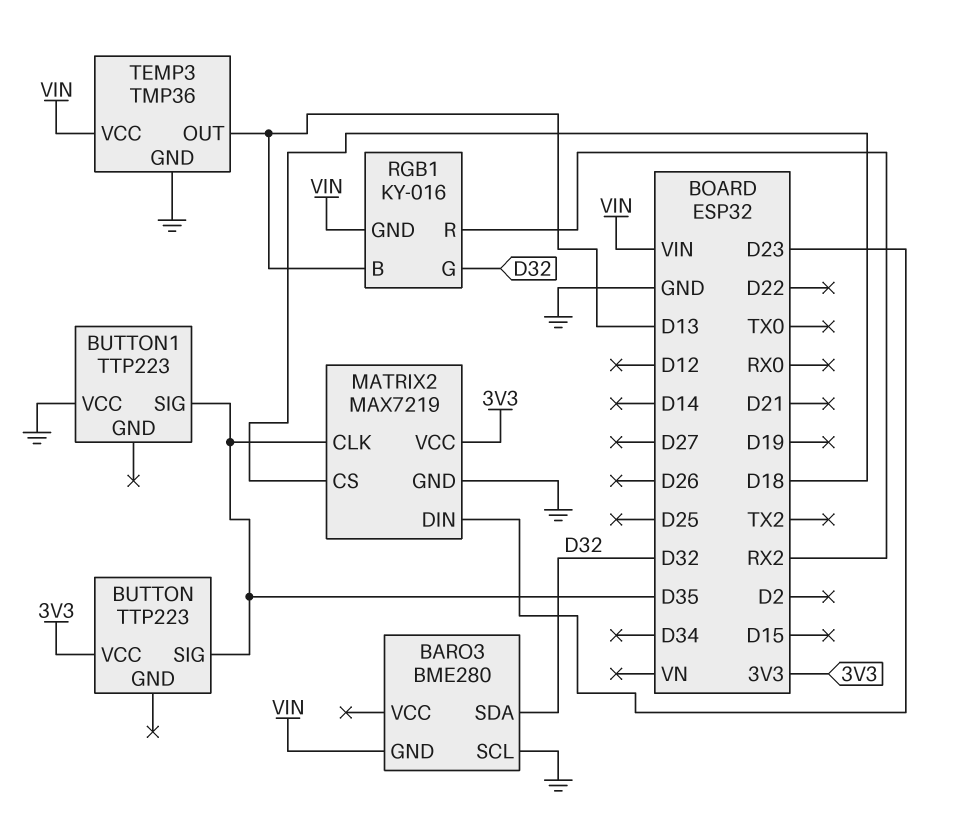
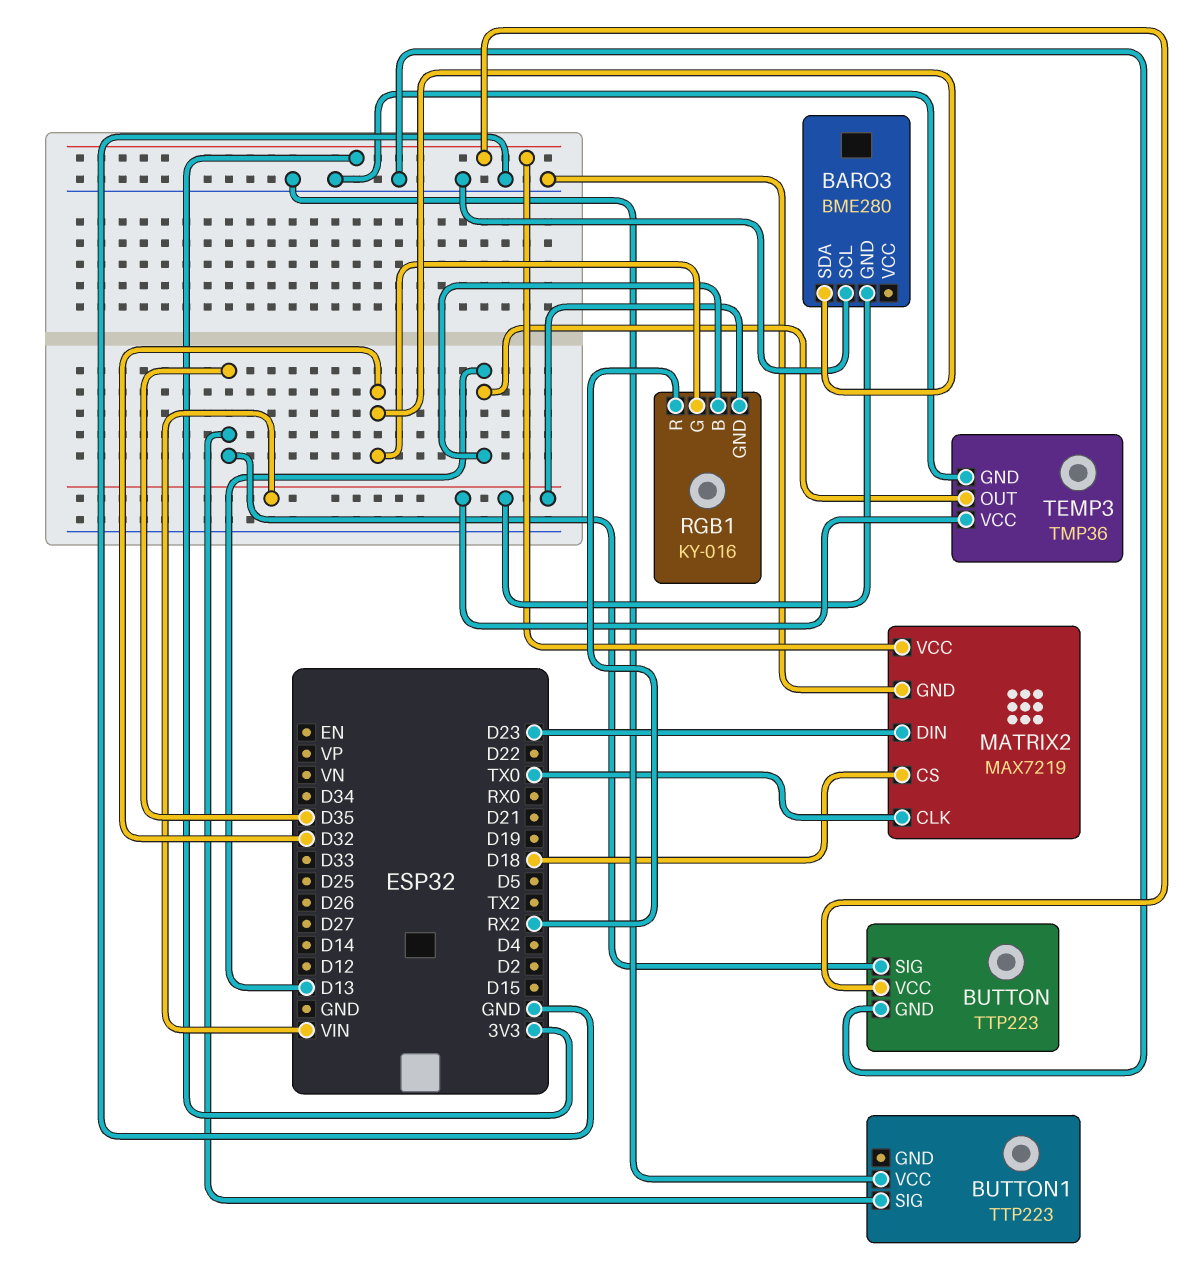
BUTTON pin GND: none -> GND
MATRIX2 pin CLK: D35 -> TX0

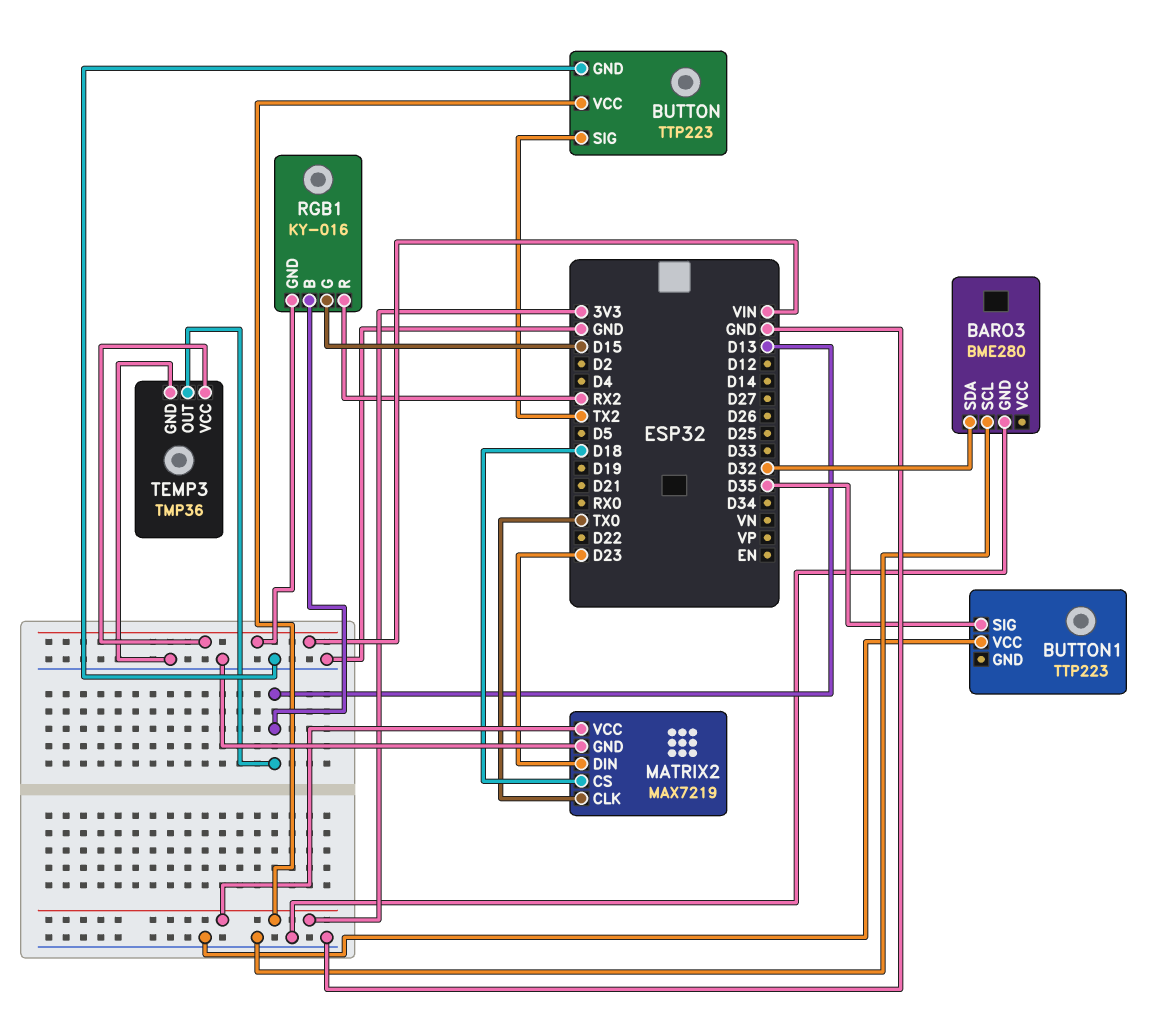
BARO3 pin GND: VIN -> GND
BUTTON pin SIG: D35 -> TX2
RGB1 pin G: D32 -> D15

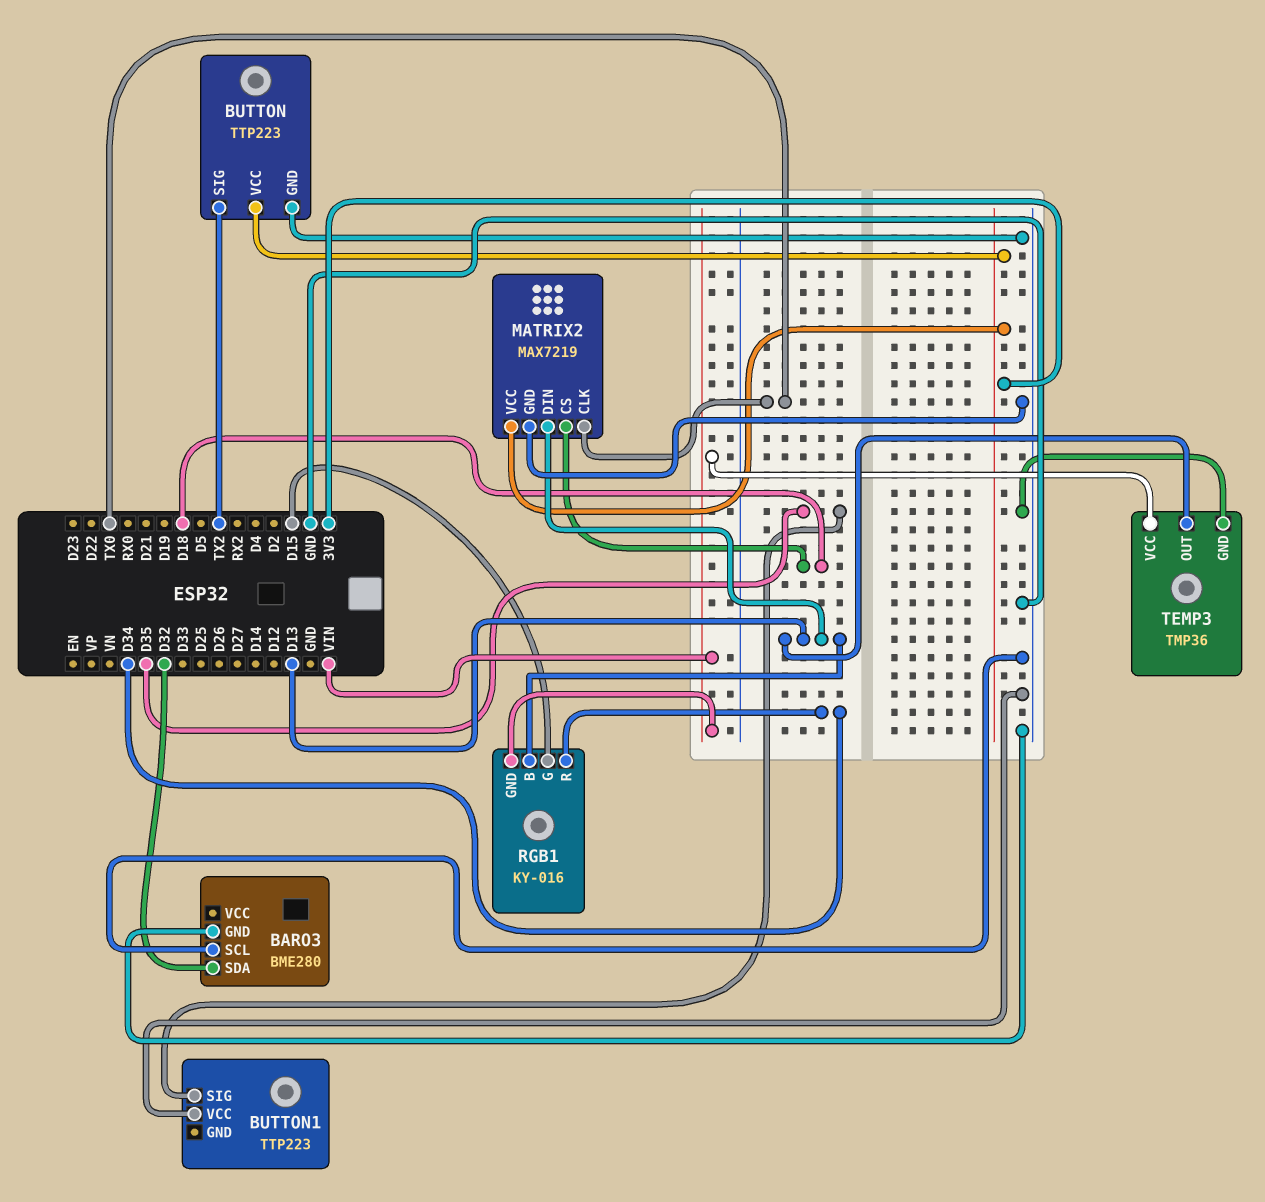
MATRIX2 pin DIN: D23 -> D13
RGB1 pin R: RX2 -> D34

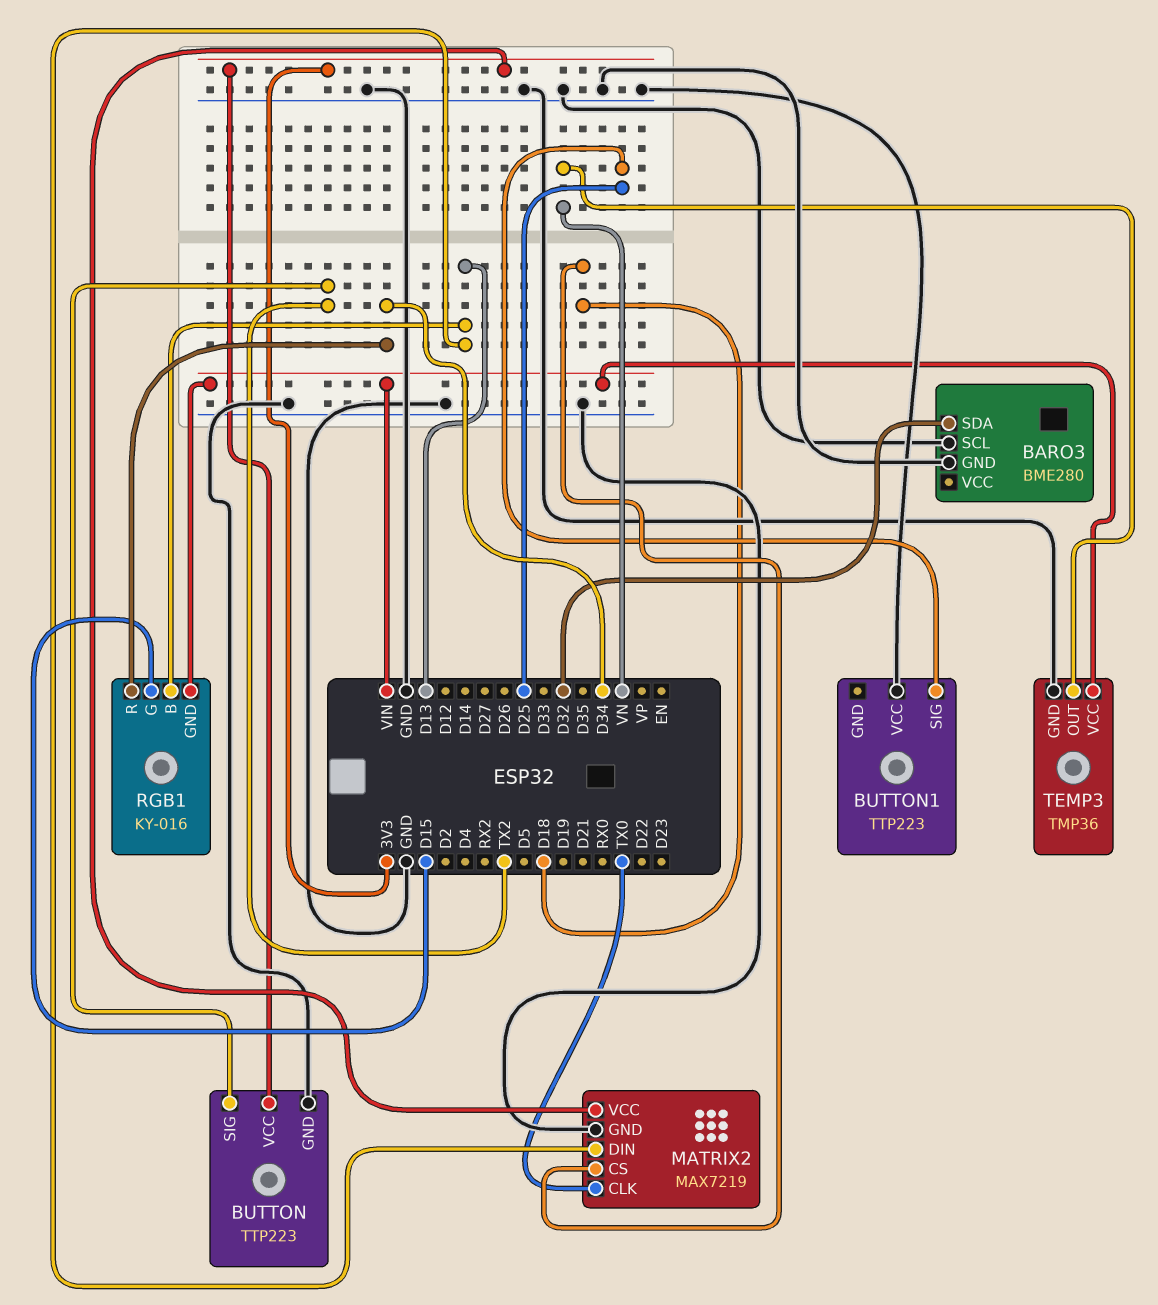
BUTTON1 pin SIG: D35 -> D25
TEMP3 pin OUT: D13 -> VN

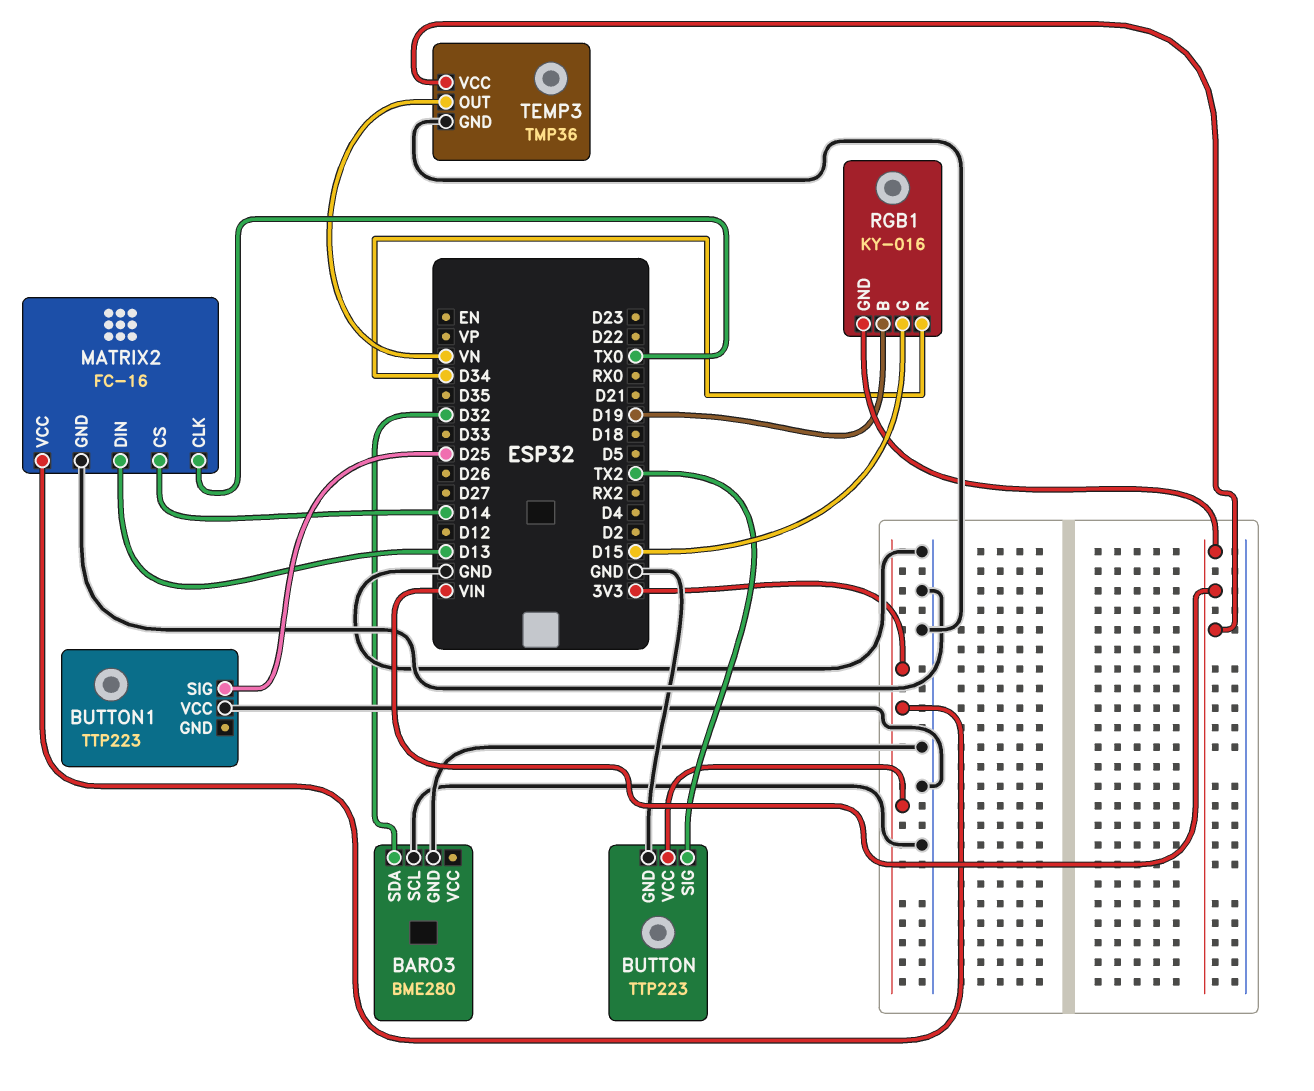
MATRIX2: MAX7219 -> FC-16
MATRIX2 pin CS: D18 -> D14
RGB1 pin B: D13 -> D19

